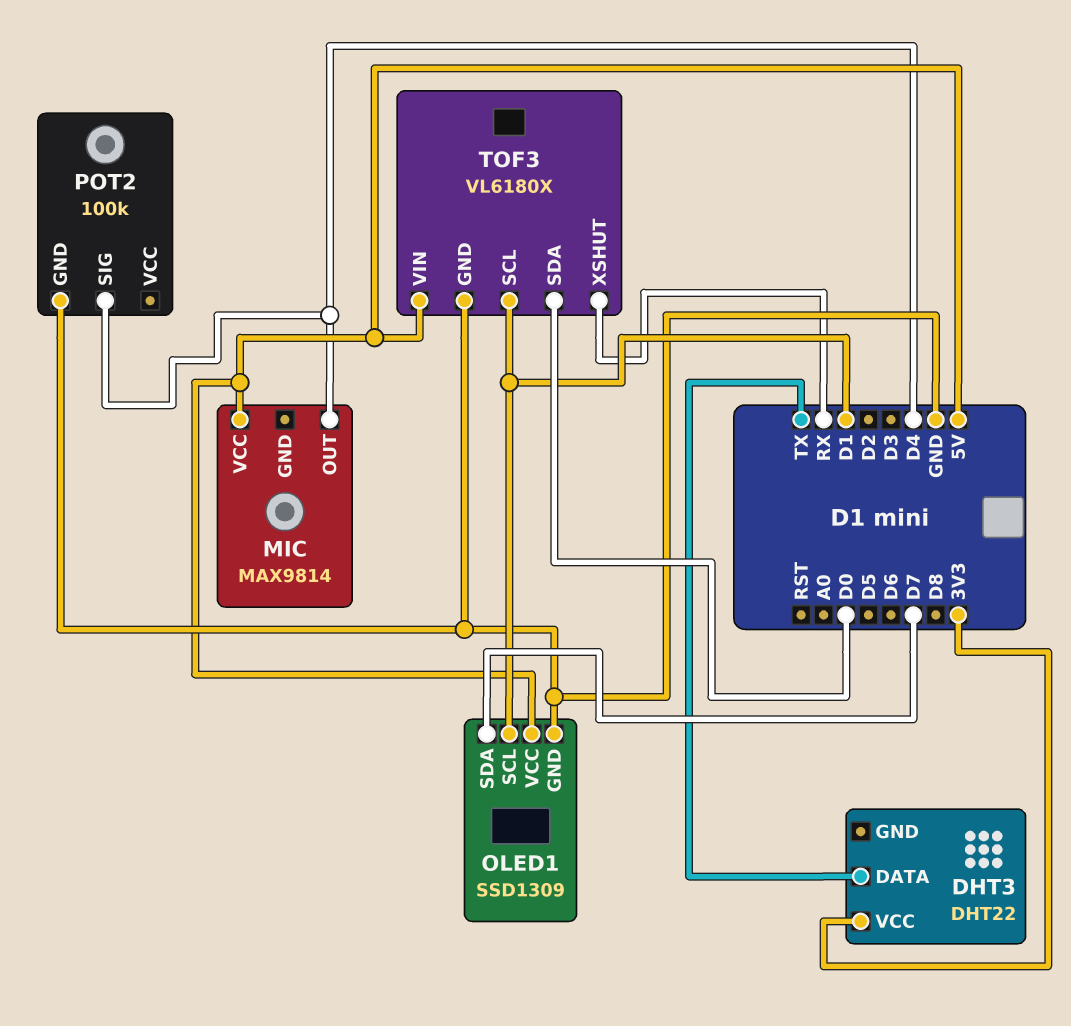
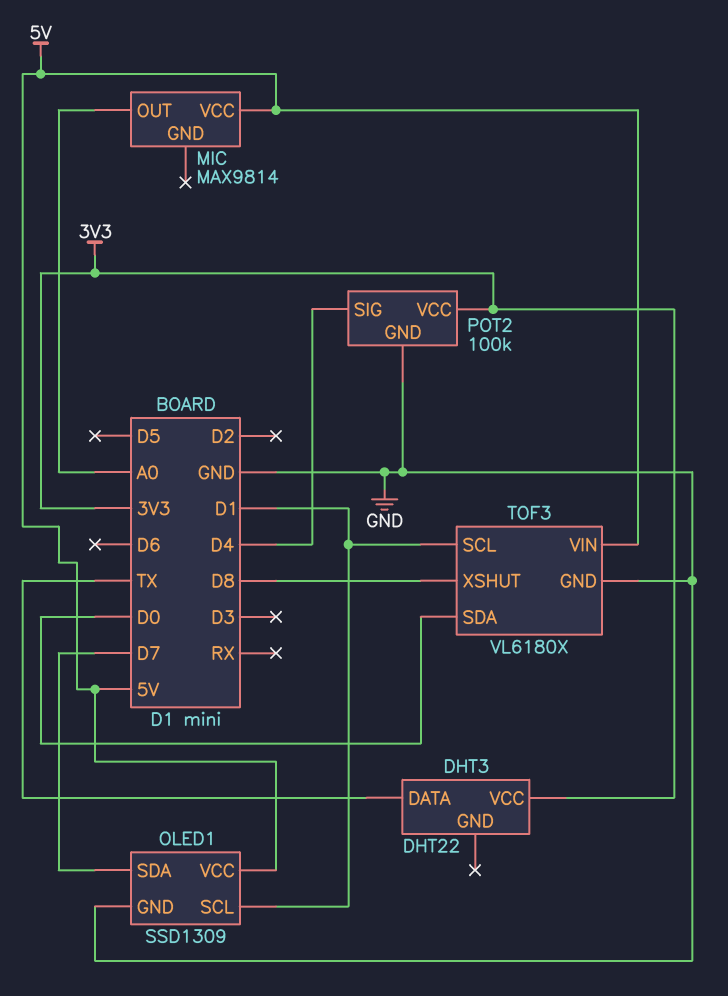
MIC pin OUT: D4 -> A0
POT2 pin VCC: none -> 3V3
TOF3 pin XSHUT: RX -> D8

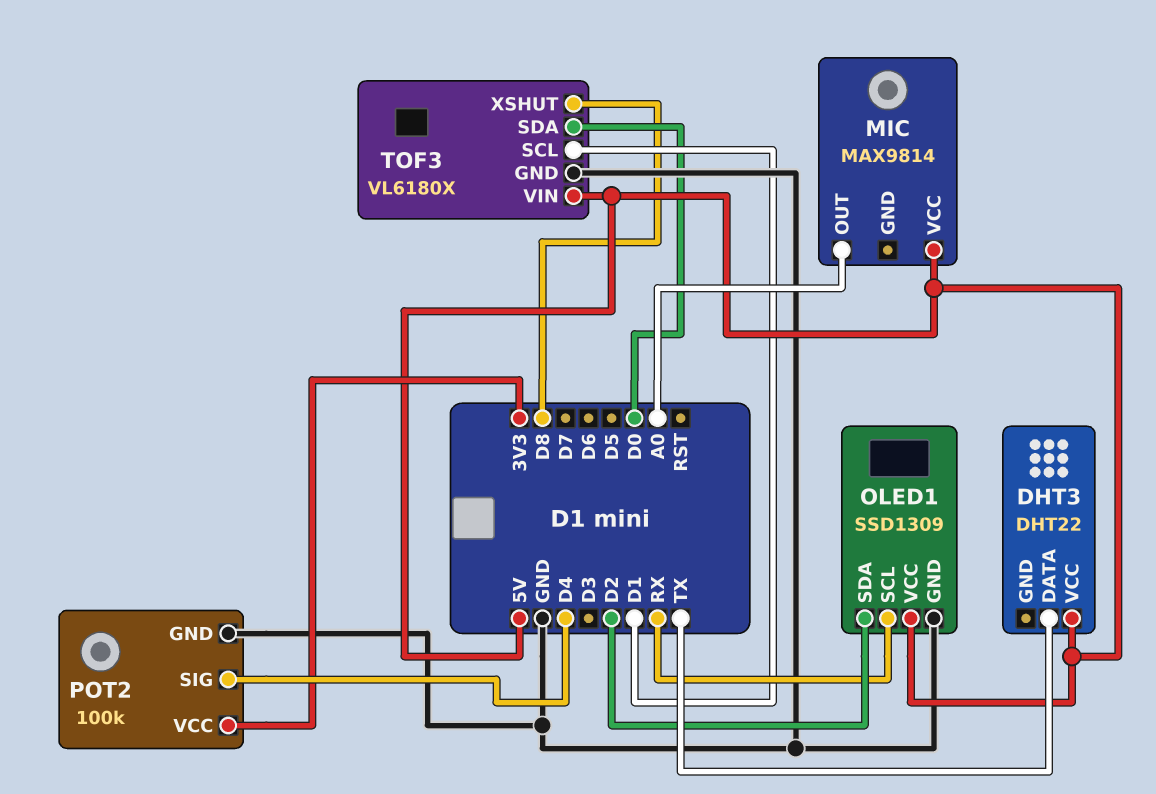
DHT3 pin VCC: 3V3 -> 5V
OLED1 pin SCL: D1 -> RX
OLED1 pin SDA: D7 -> D2

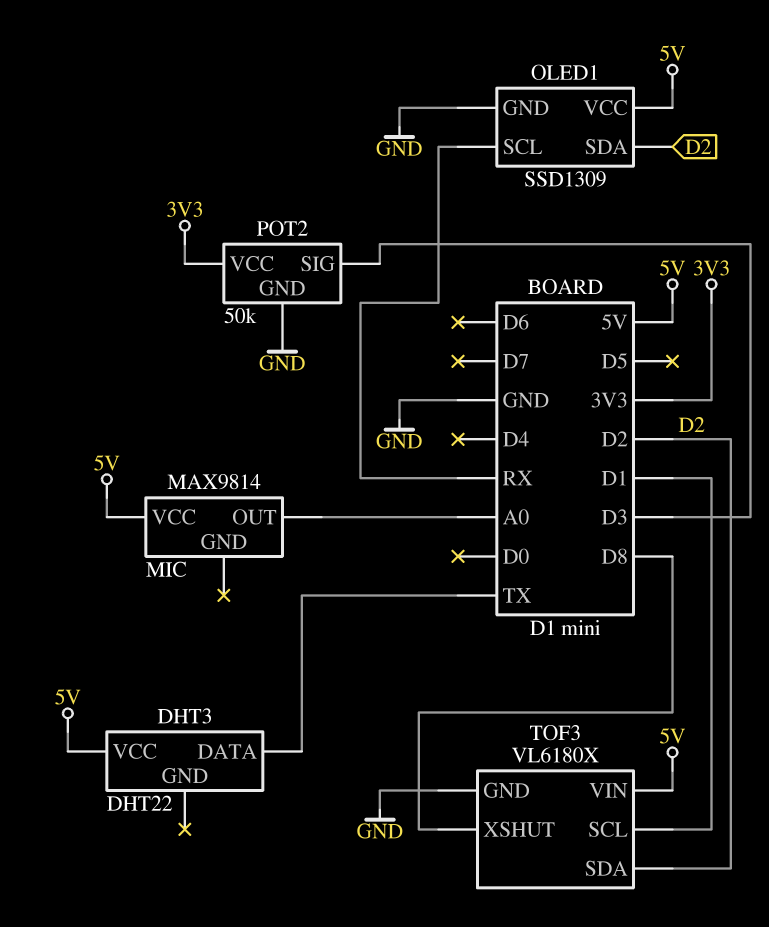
POT2: 100k -> 50k
POT2 pin SIG: D4 -> D3
TOF3 pin SDA: D0 -> D2

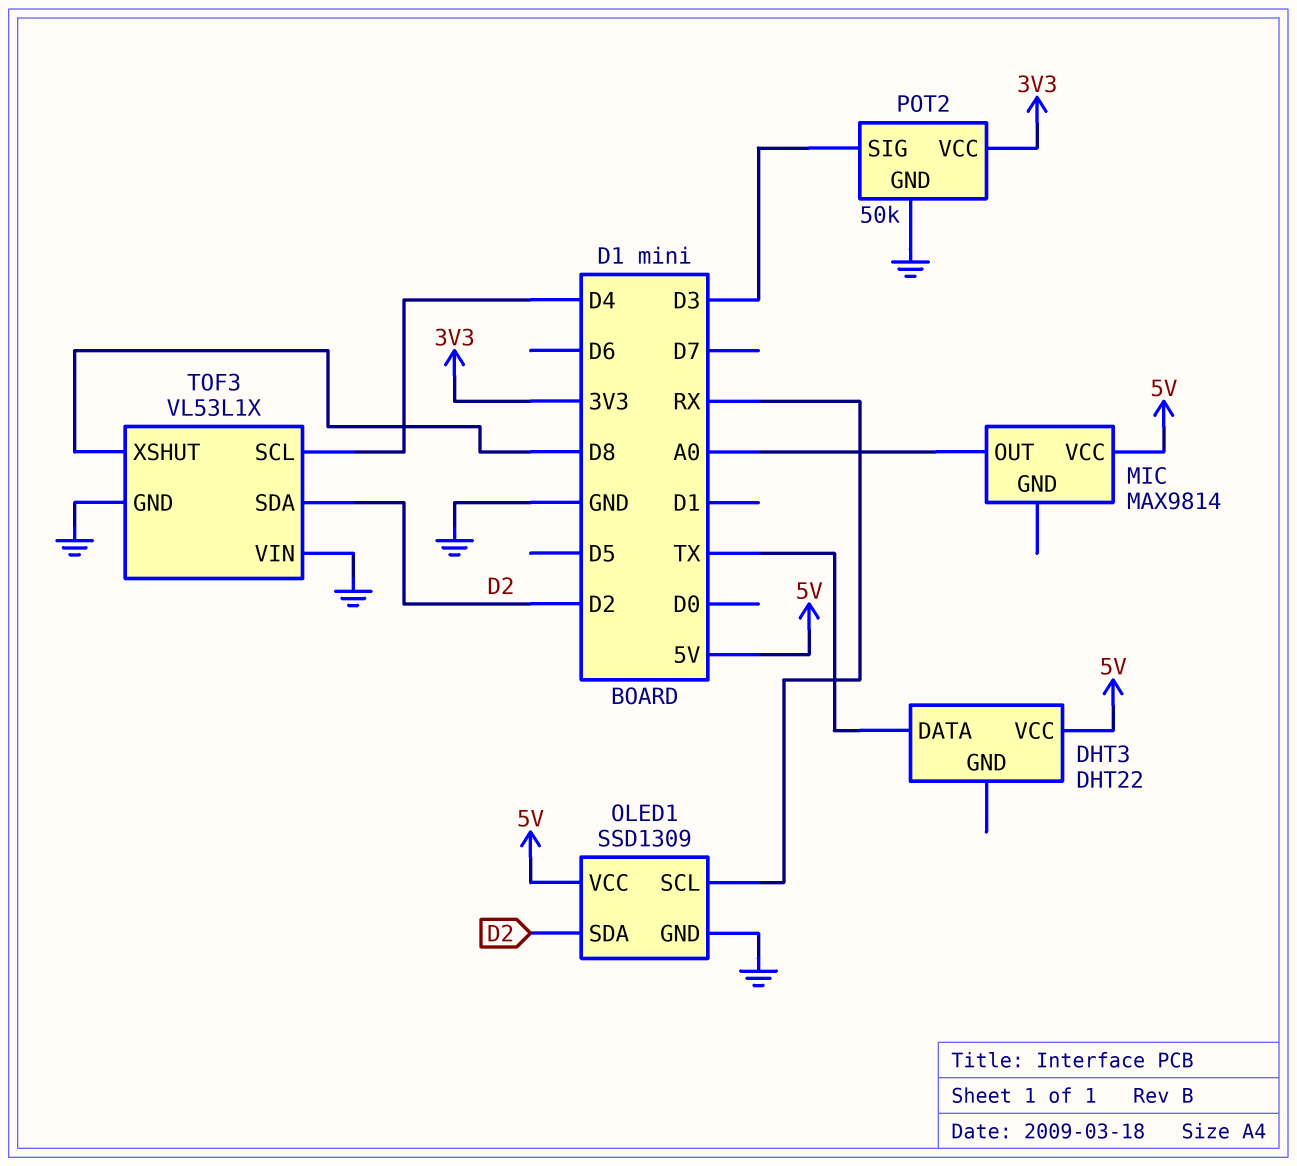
TOF3: VL6180X -> VL53L1X
TOF3 pin SCL: D1 -> D4
TOF3 pin VIN: 5V -> GND

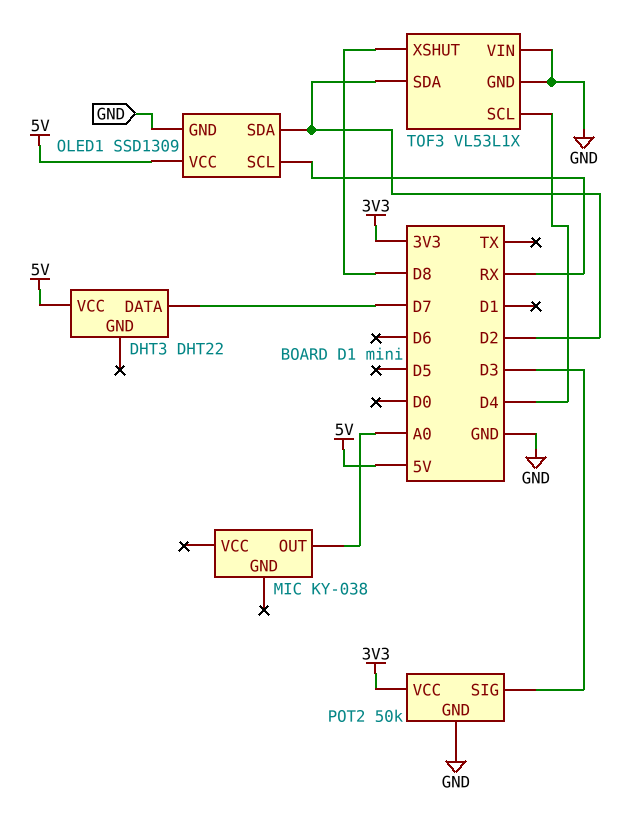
DHT3 pin DATA: TX -> D7
MIC: MAX9814 -> KY-038
MIC pin VCC: 5V -> none

